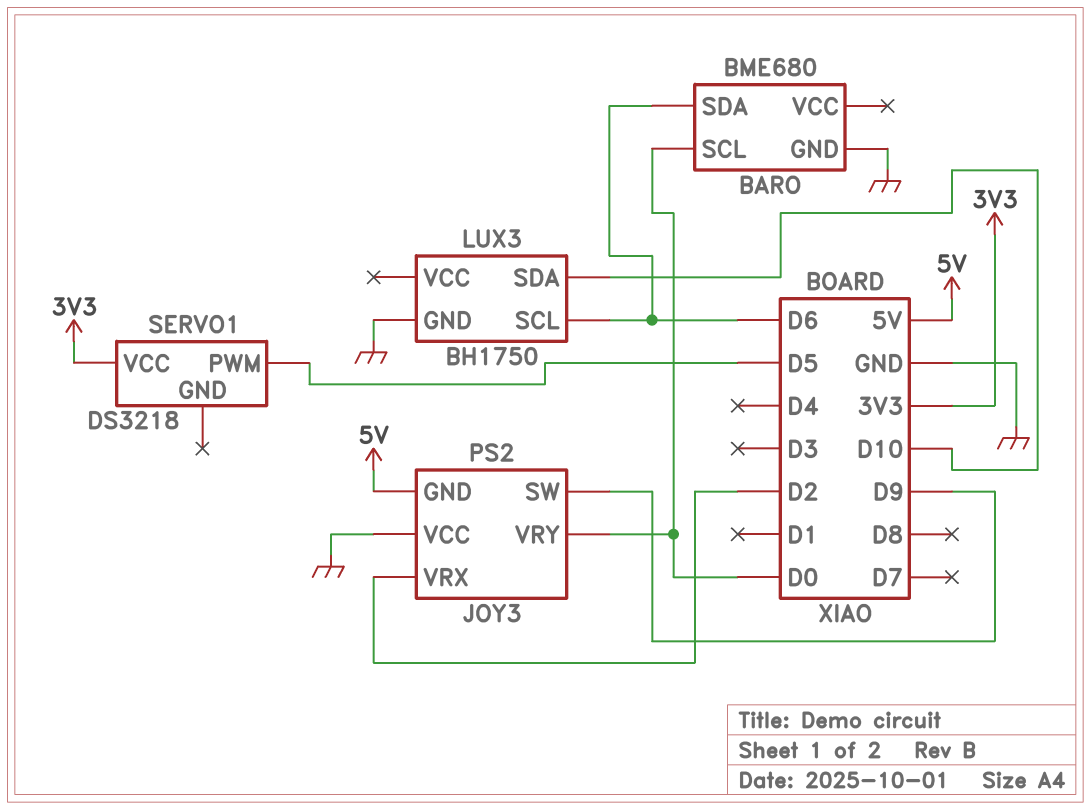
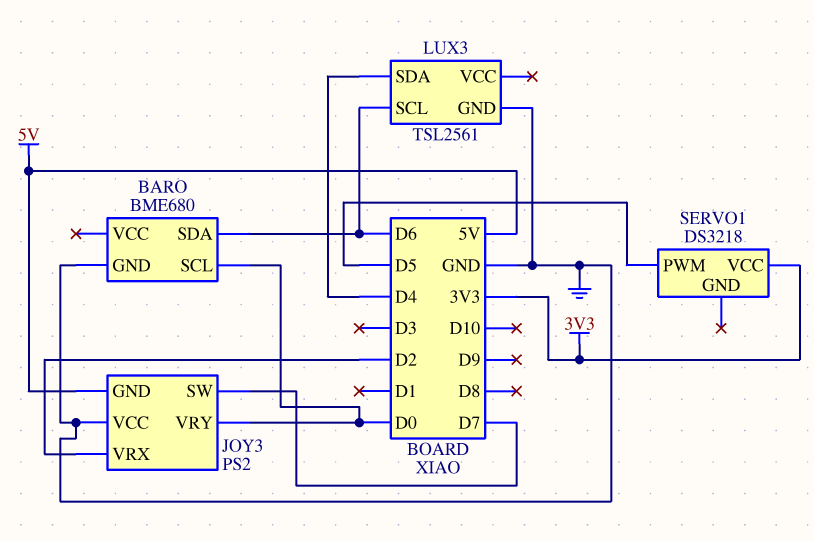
JOY3 pin SW: D9 -> D7
LUX3: BH1750 -> TSL2561
LUX3 pin SDA: D10 -> D4

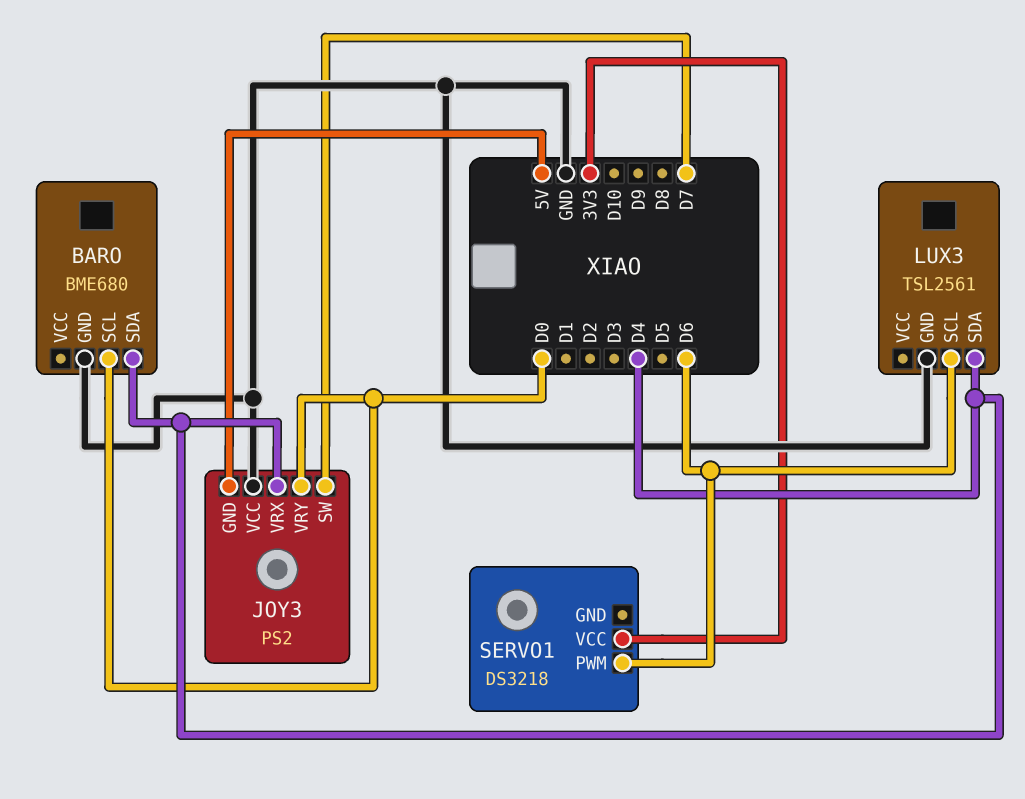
BARO pin SDA: D6 -> D4
JOY3 pin VRX: D2 -> D4
SERVO1 pin PWM: D5 -> D6

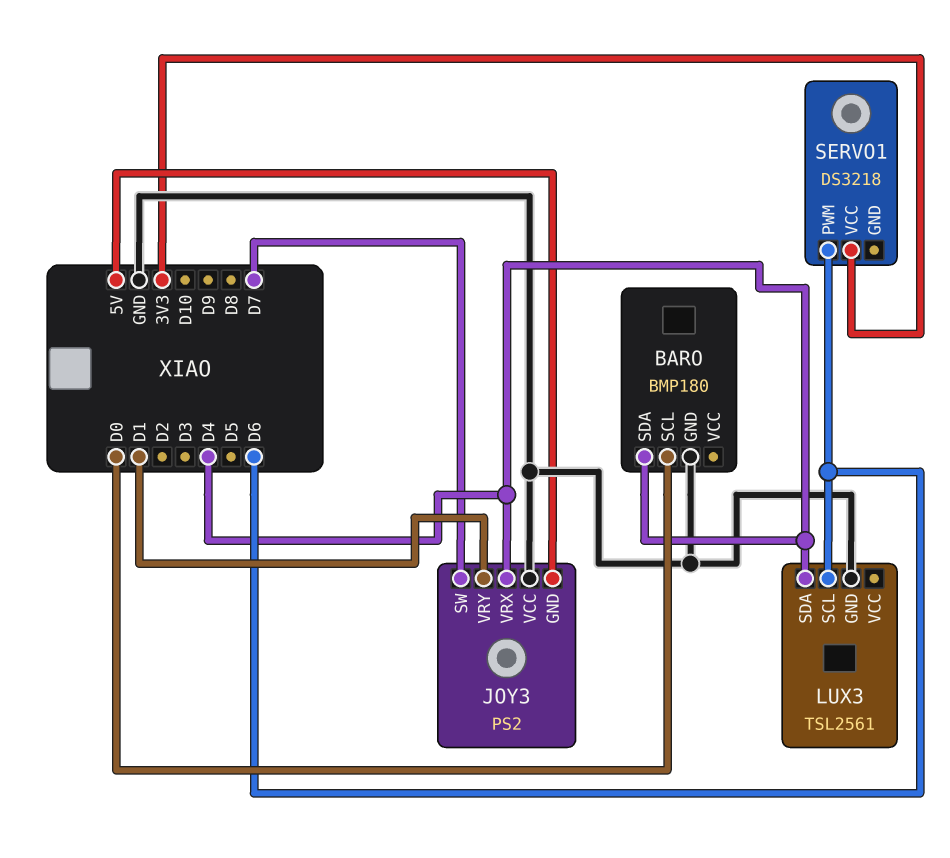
BARO: BME680 -> BMP180
JOY3 pin VRY: D0 -> D1

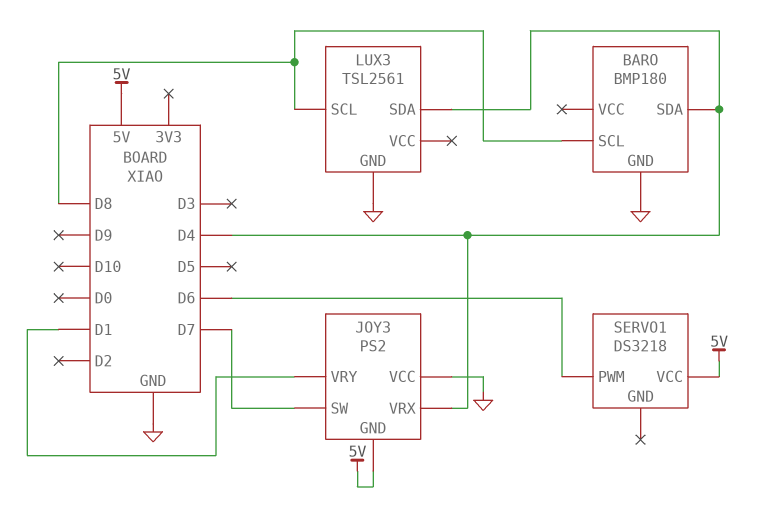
BARO pin SCL: D0 -> D8
LUX3 pin SCL: D6 -> D8
SERVO1 pin VCC: 3V3 -> 5V

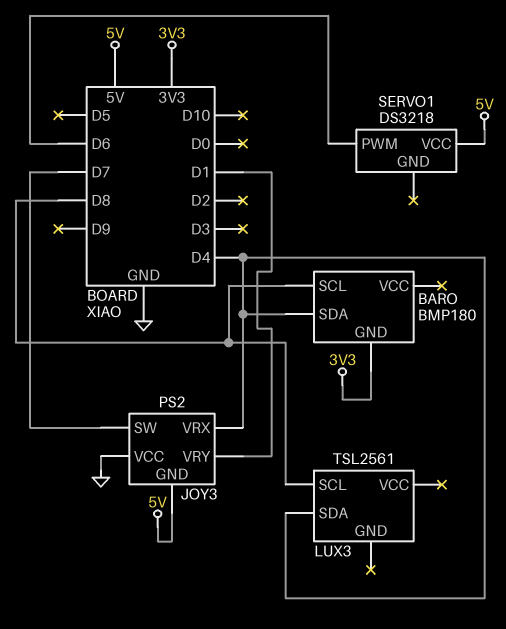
BARO pin GND: GND -> 3V3
LUX3 pin GND: GND -> none

